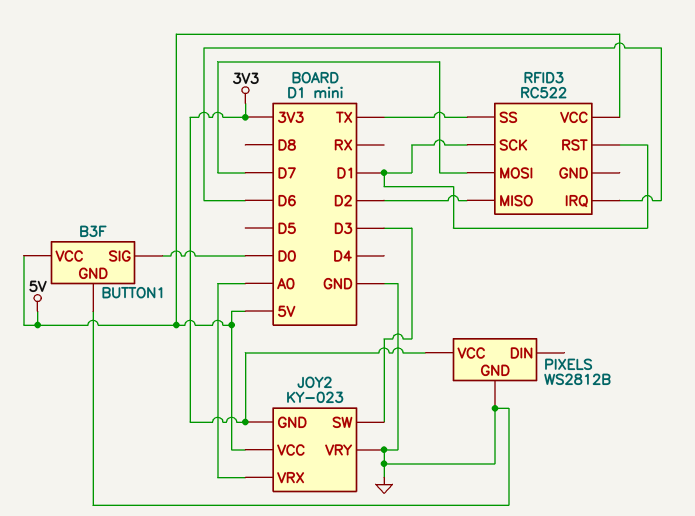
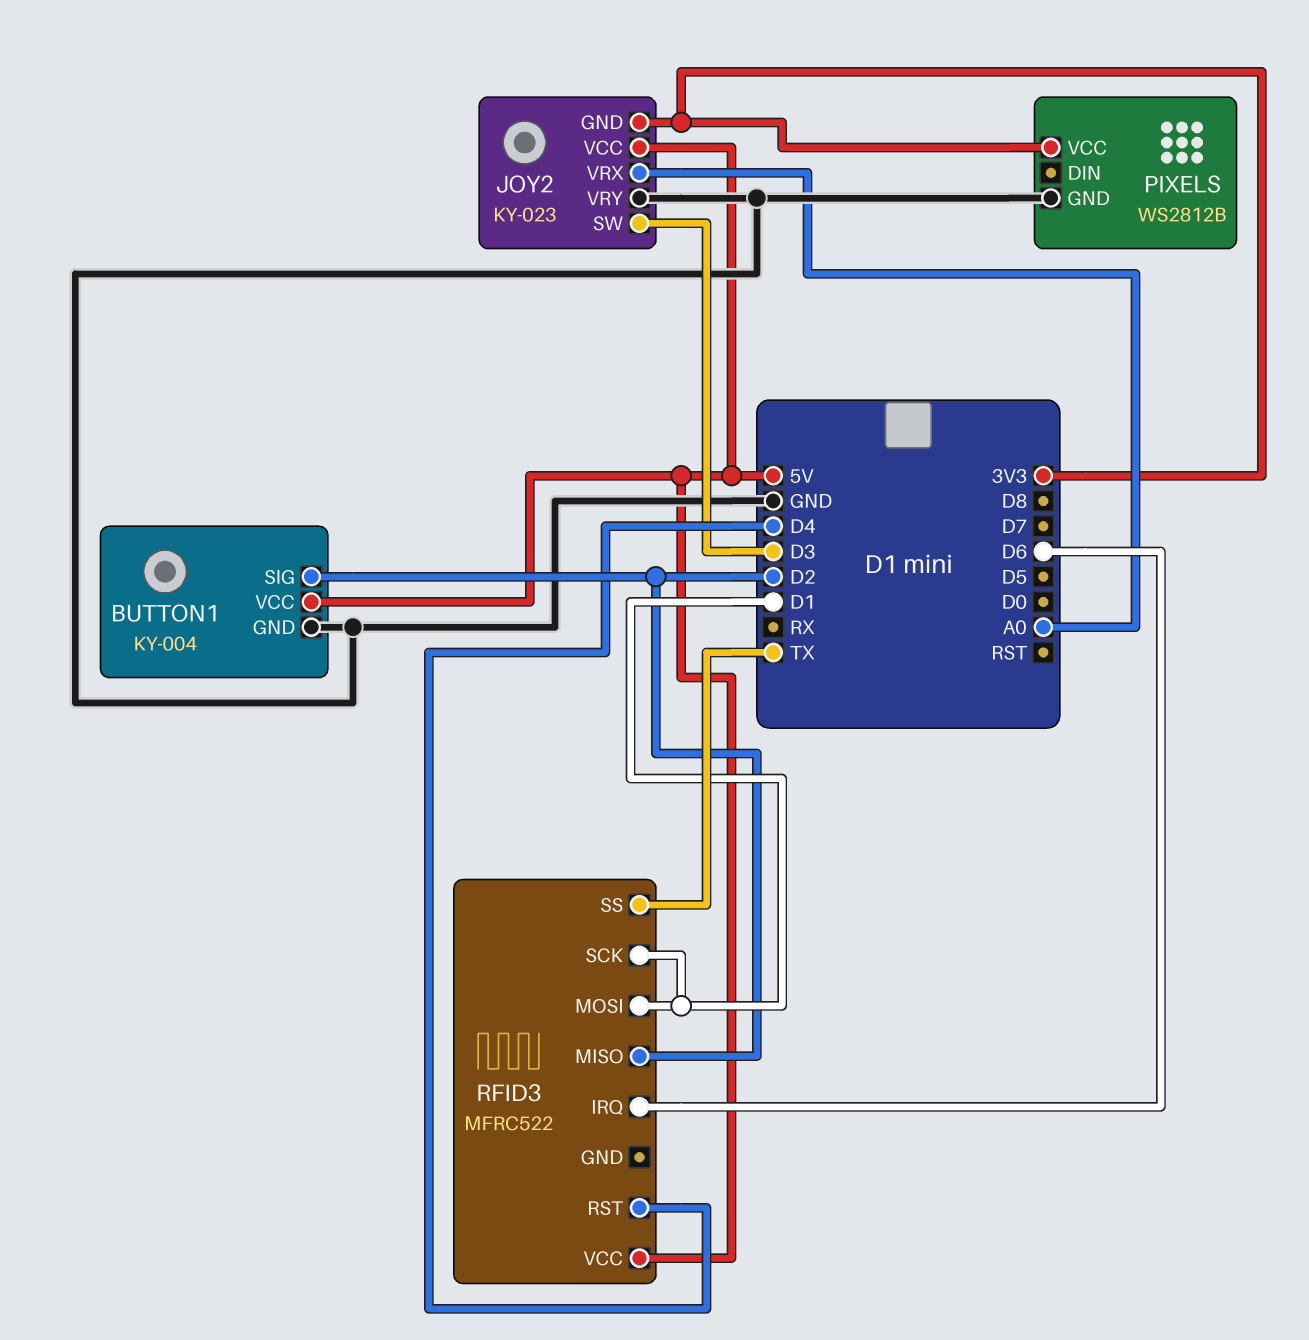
BUTTON1: B3F -> KY-004
BUTTON1 pin SIG: D0 -> D2
RFID3: RC522 -> MFRC522
RFID3 pin MOSI: D7 -> D1
RFID3 pin RST: D1 -> D4

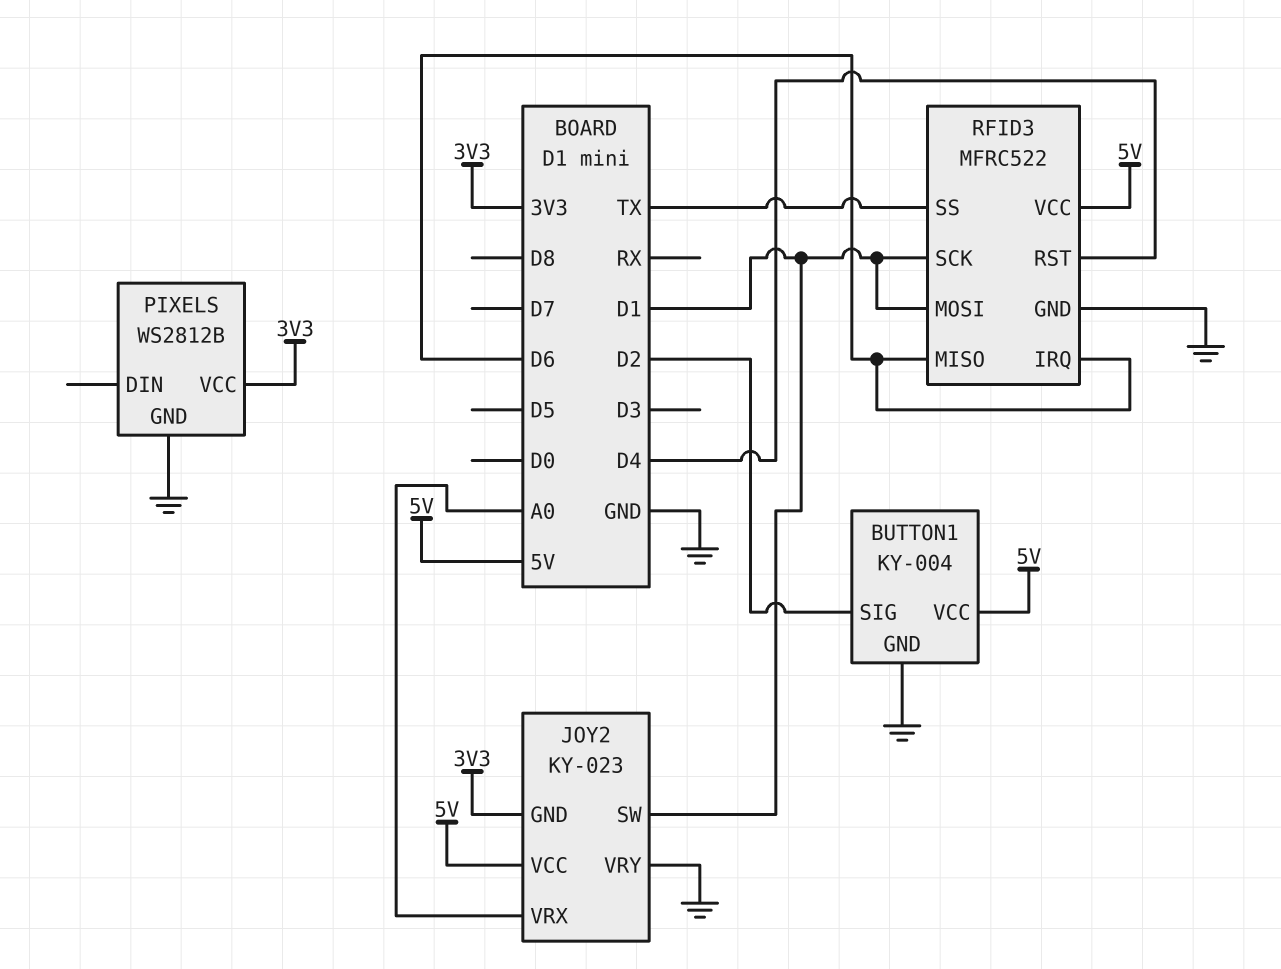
JOY2 pin SW: D3 -> D1
RFID3 pin GND: none -> GND
RFID3 pin MISO: D2 -> D6

